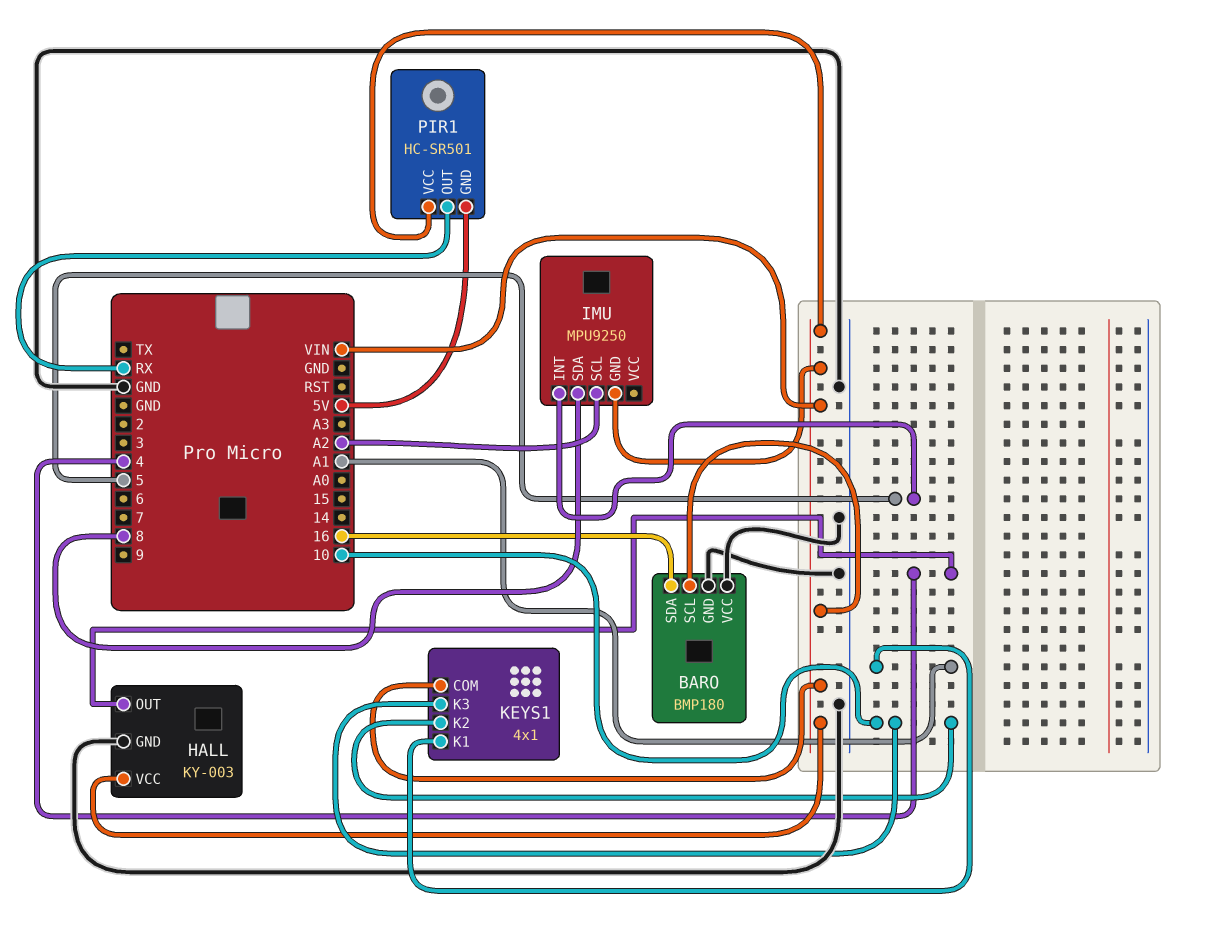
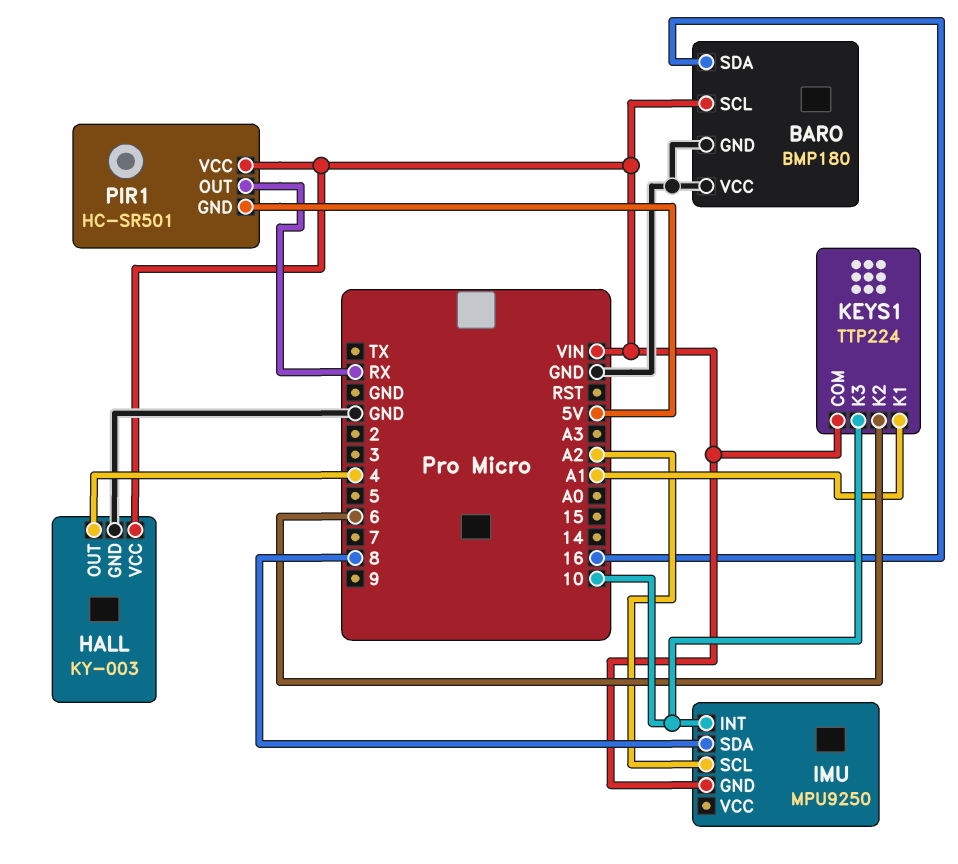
IMU pin INT: 5 -> 10
KEYS1: 4x1 -> TTP224
KEYS1 pin K2: 10 -> 6

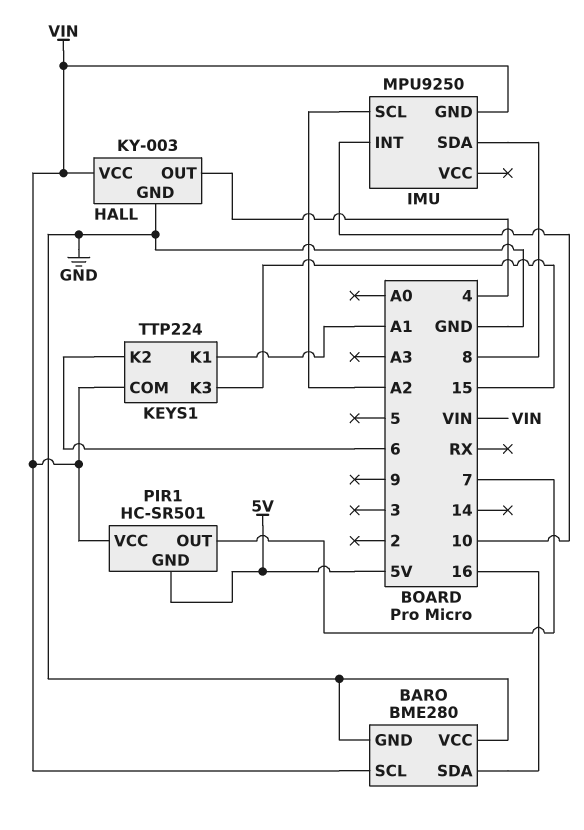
BARO: BMP180 -> BME280
KEYS1 pin K3: 10 -> 15
PIR1 pin OUT: RX -> 7

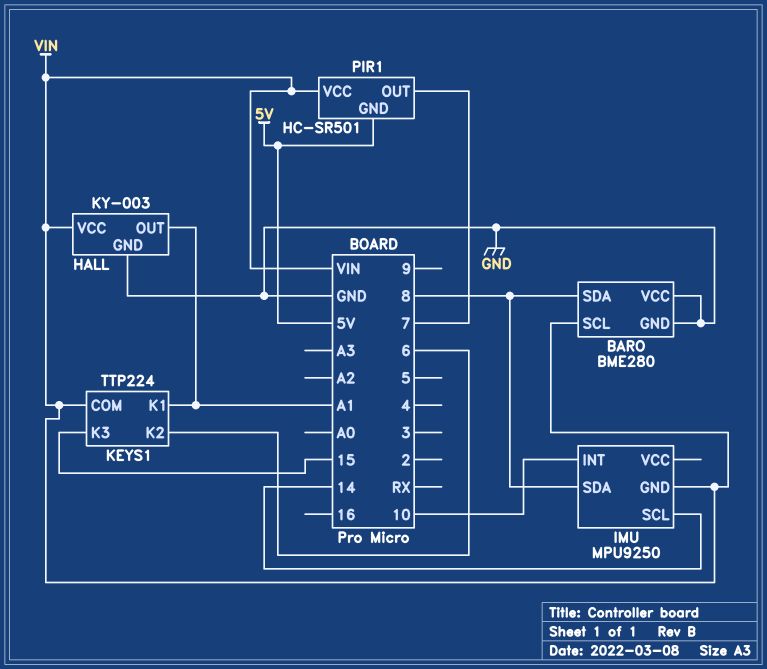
BARO pin SDA: 16 -> 8
HALL pin OUT: 4 -> A1
IMU pin SCL: A2 -> 14

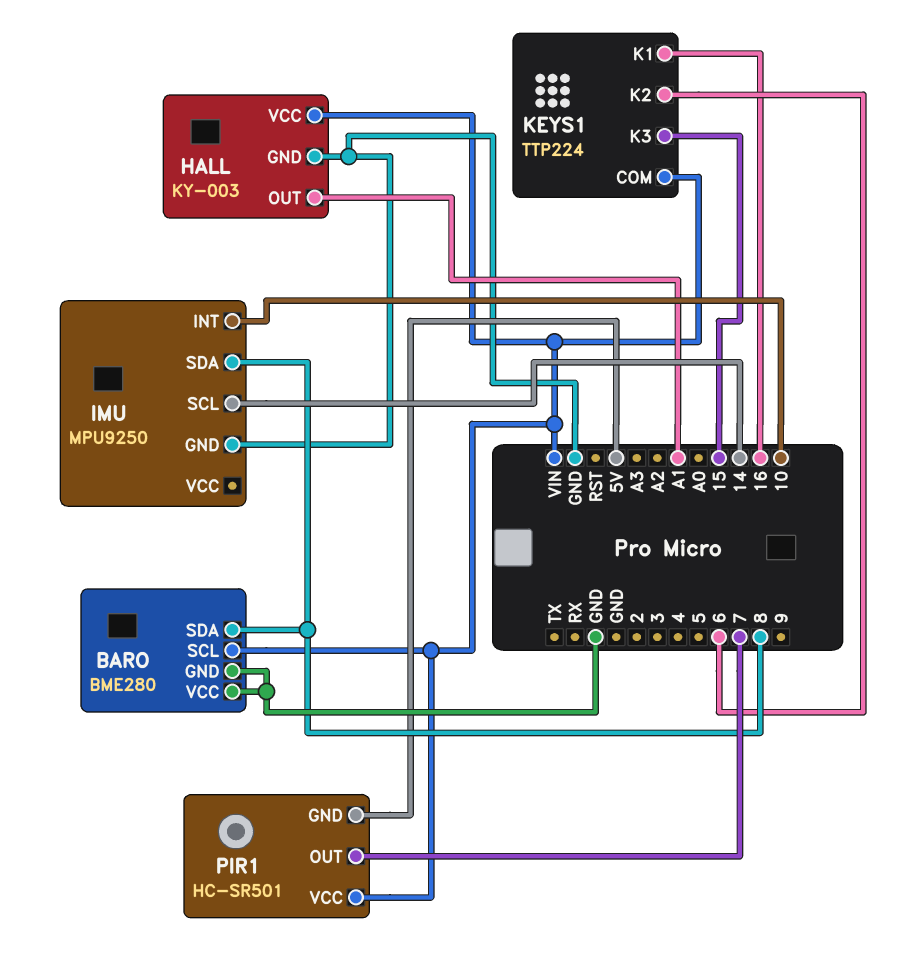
IMU pin GND: VIN -> GND
KEYS1 pin K1: A1 -> 16

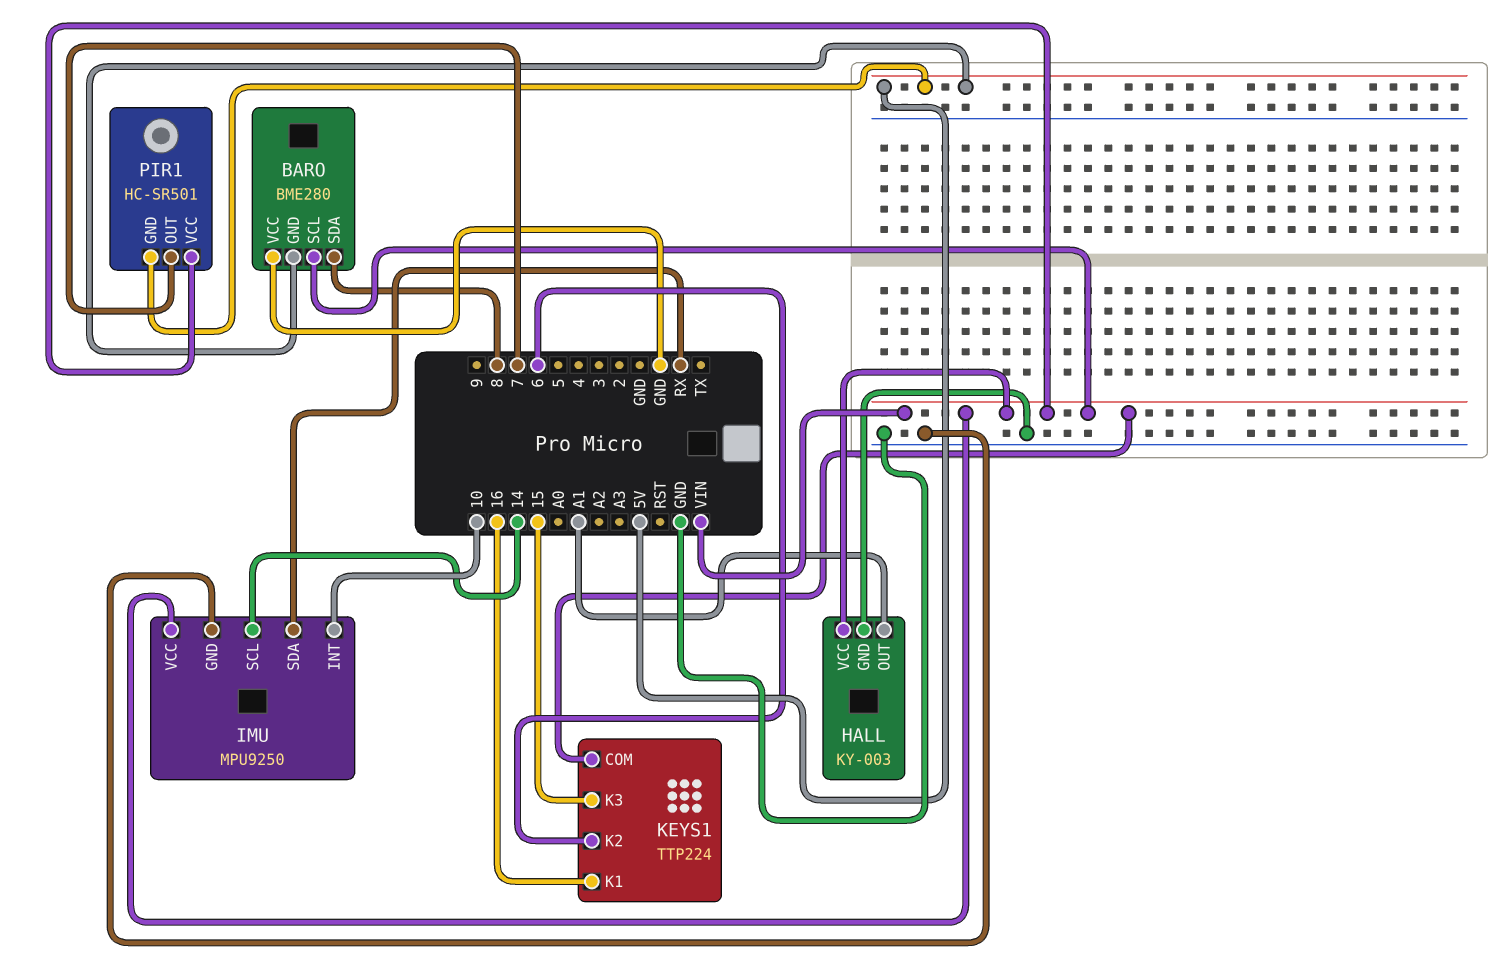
BARO pin GND: GND -> 5V
IMU pin SDA: 8 -> RX
IMU pin VCC: none -> VIN

